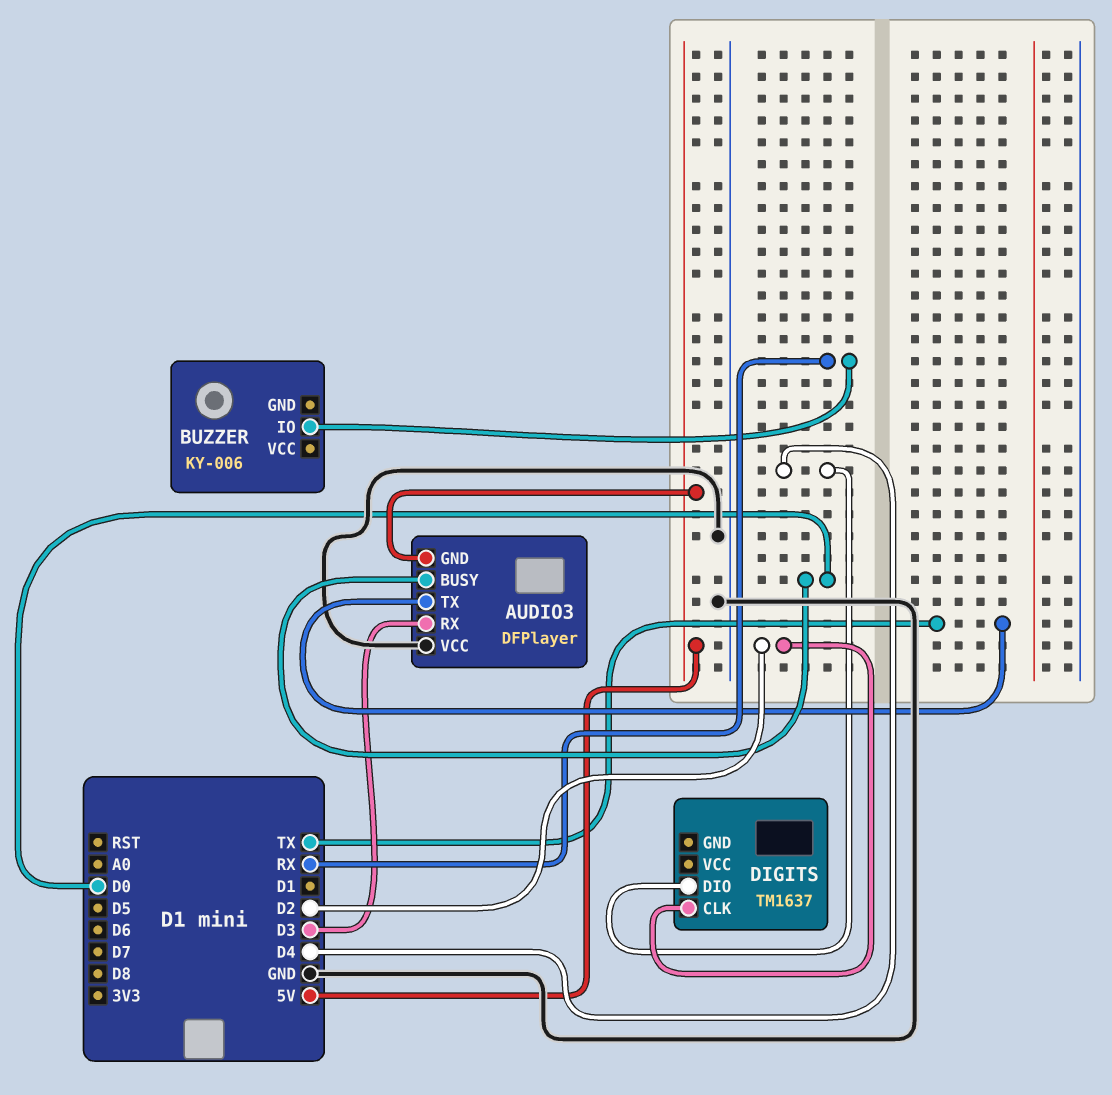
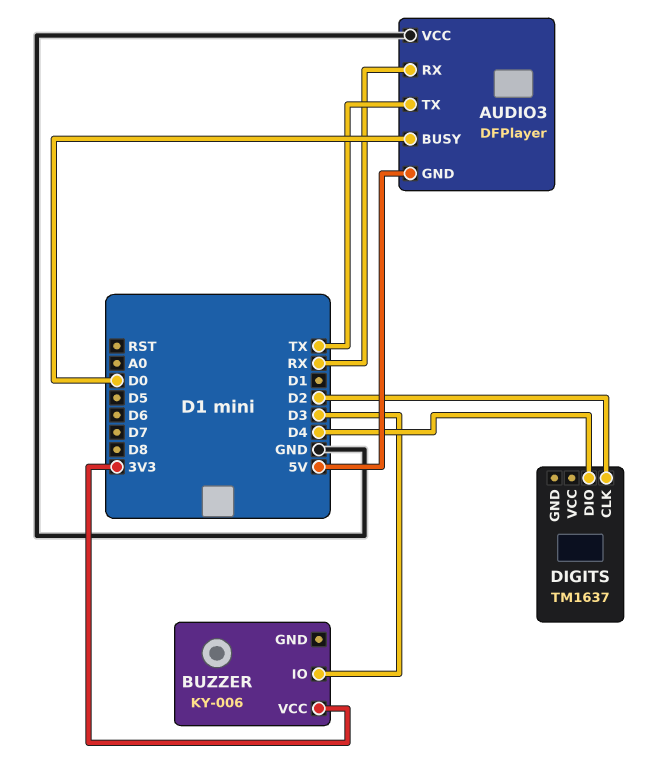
AUDIO3 pin RX: D3 -> RX
BUZZER pin IO: RX -> D3
BUZZER pin VCC: none -> 3V3

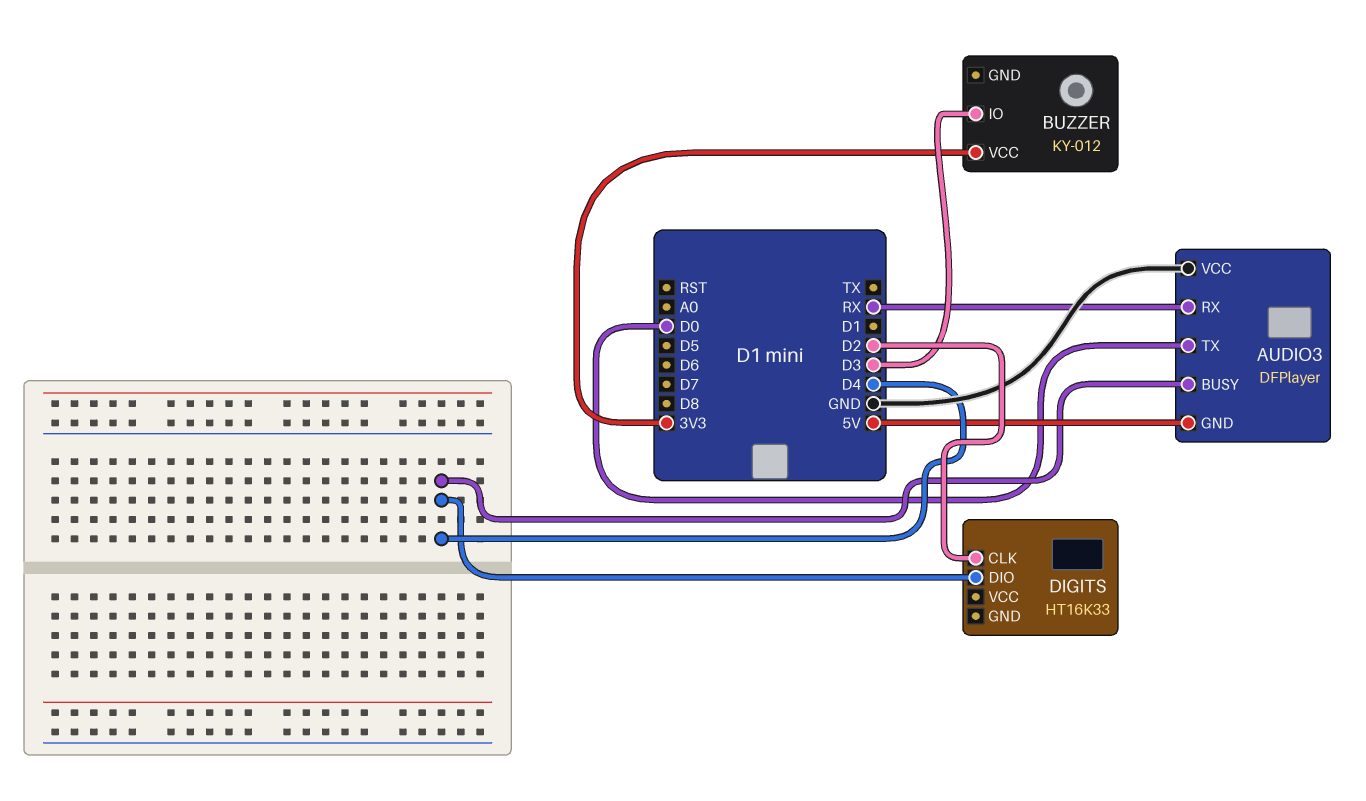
AUDIO3 pin BUSY: D0 -> D4
AUDIO3 pin TX: TX -> D0
BUZZER: KY-006 -> KY-012
DIGITS: TM1637 -> HT16K33

